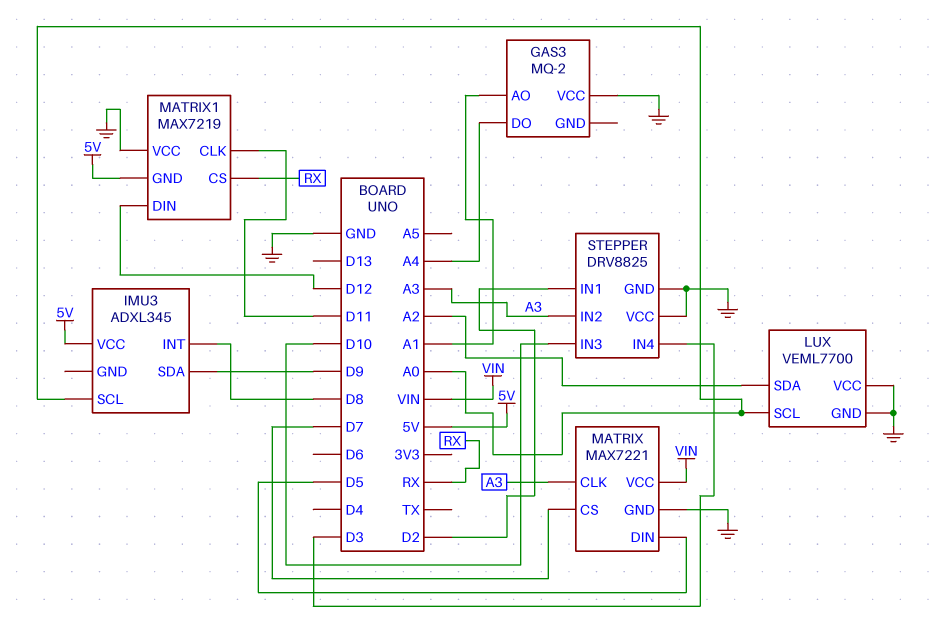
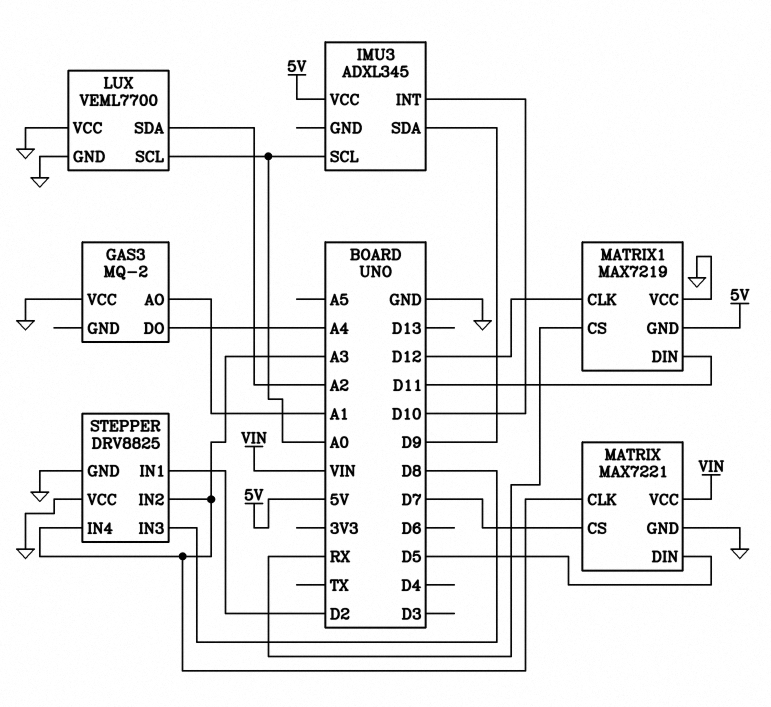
IMU3 pin INT: D8 -> D10
MATRIX1 pin CLK: D11 -> D12
MATRIX1 pin DIN: D12 -> D11
STEPPER pin IN3: D10 -> D8
STEPPER pin IN4: D3 -> A3

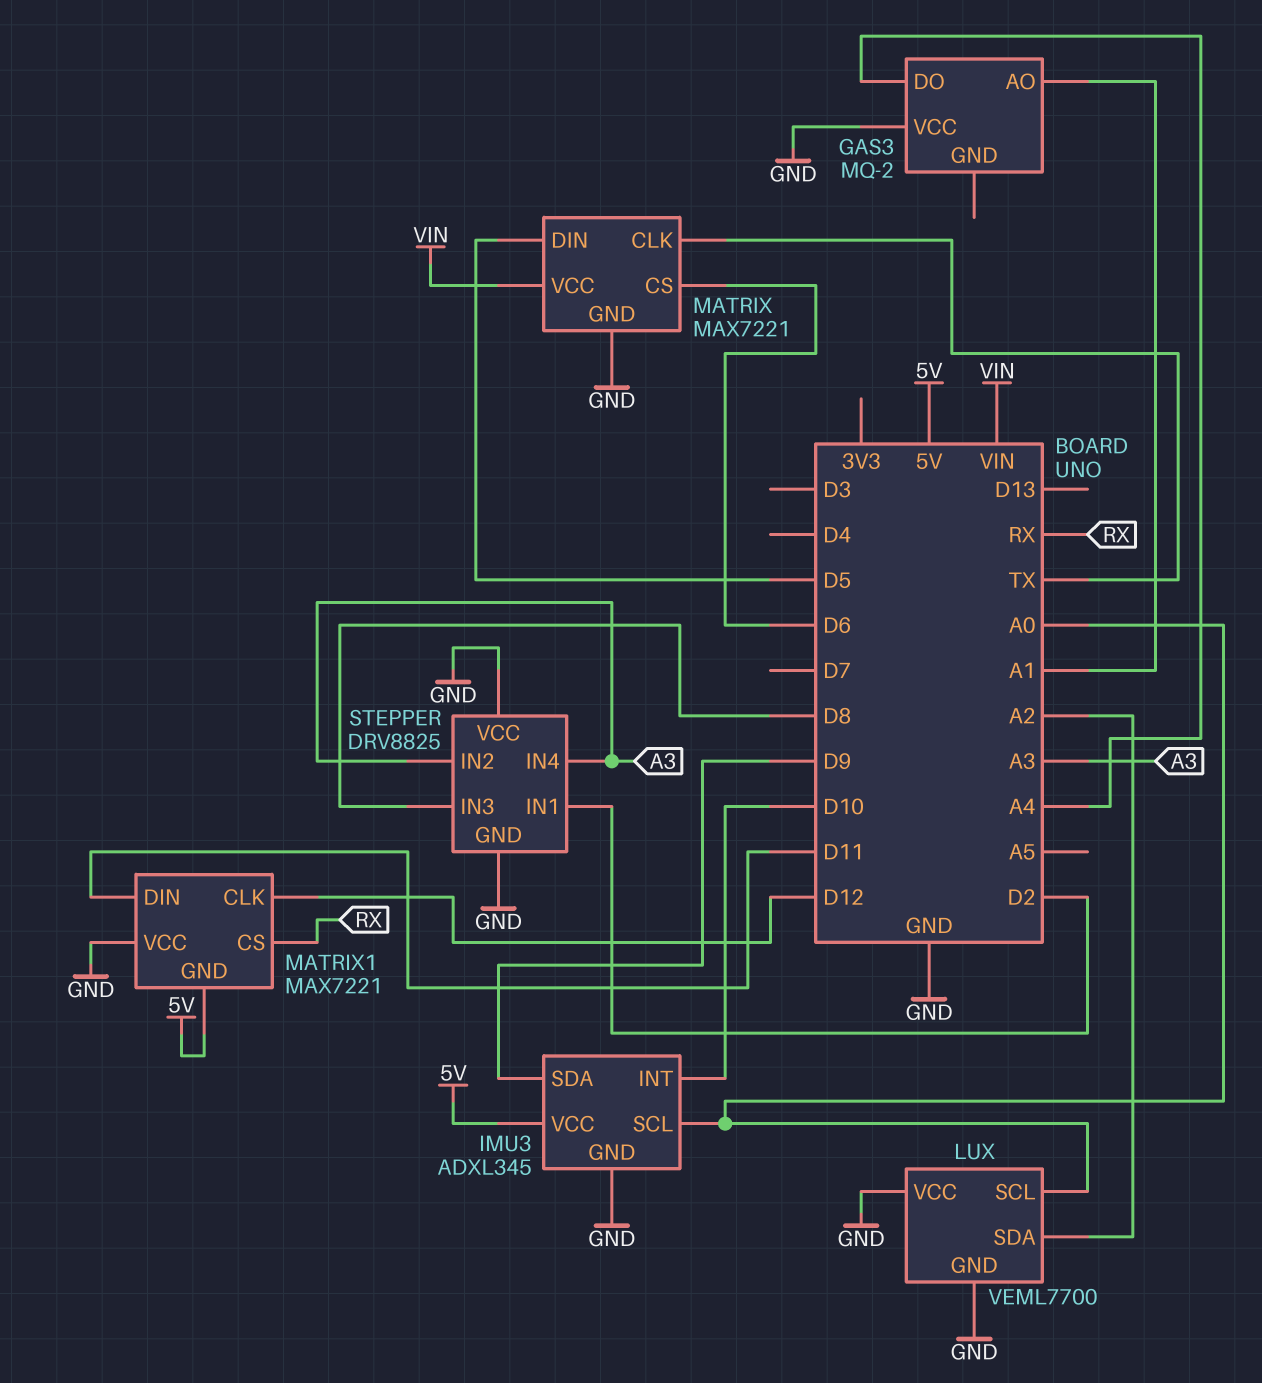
IMU3 pin GND: none -> GND
MATRIX pin CLK: A3 -> TX
MATRIX pin CS: D7 -> D6
MATRIX1: MAX7219 -> MAX7221

